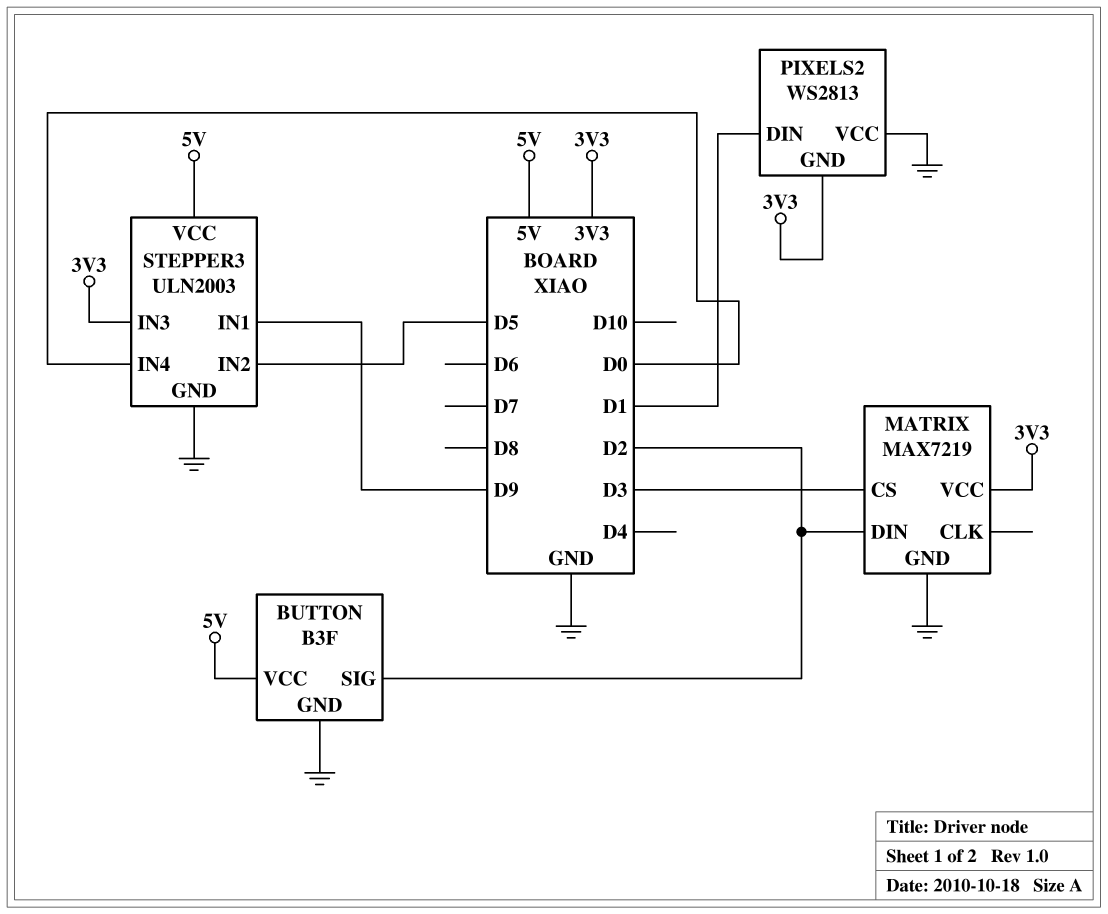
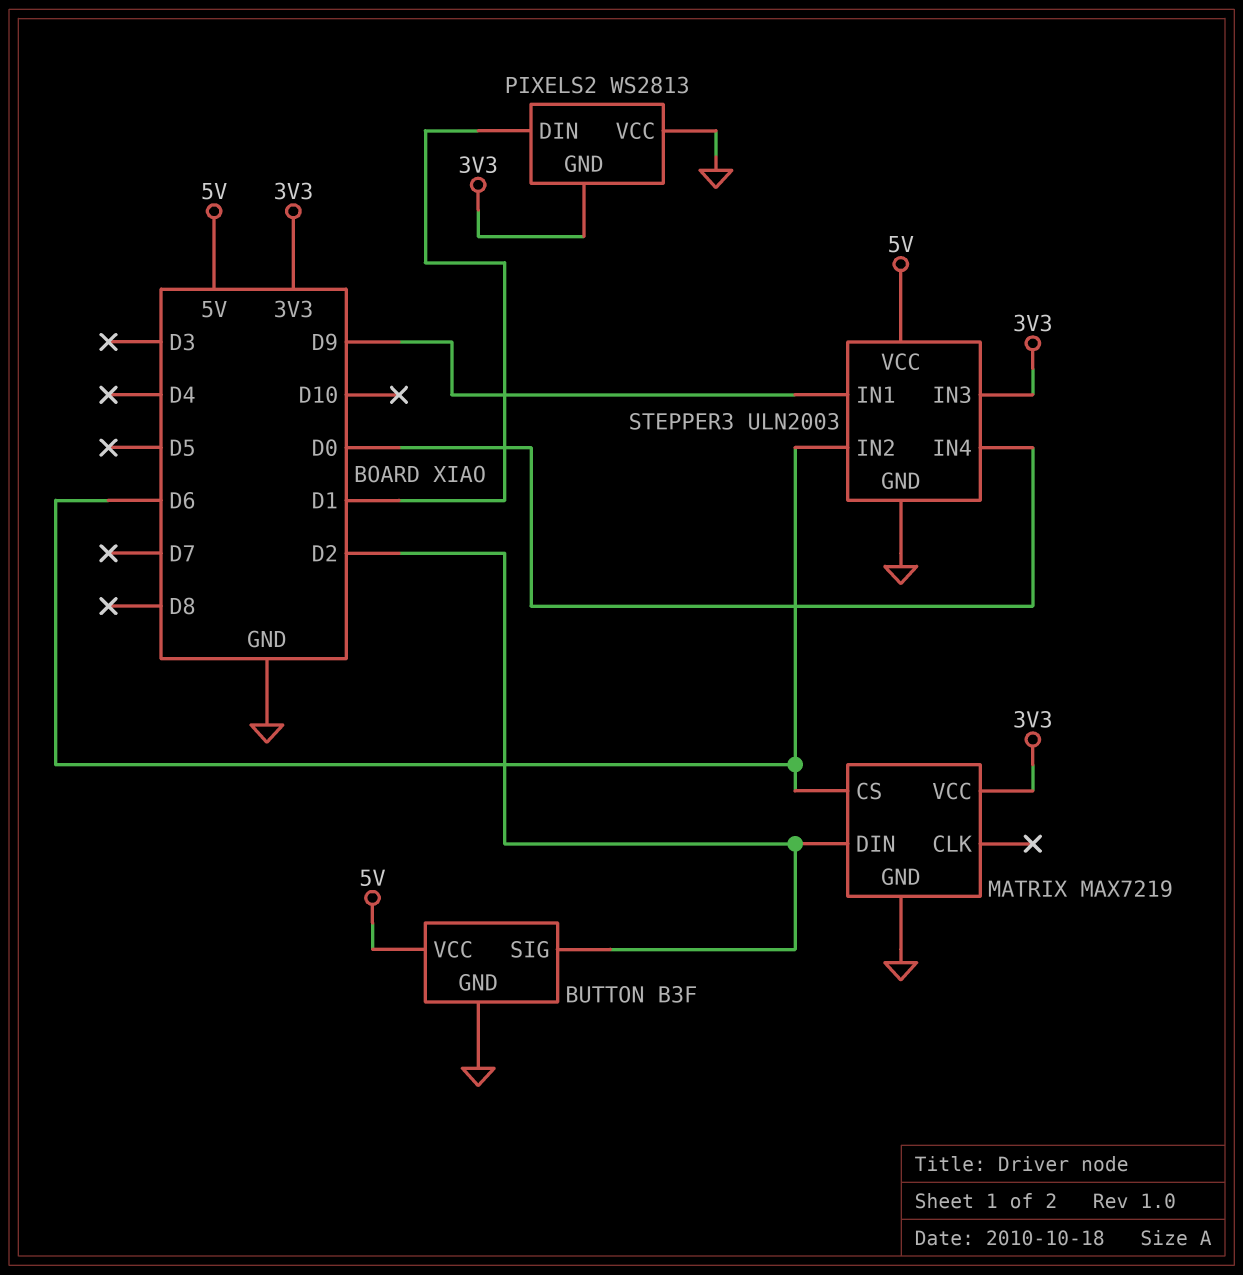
MATRIX pin CS: D3 -> D6
STEPPER3 pin IN2: D5 -> D6

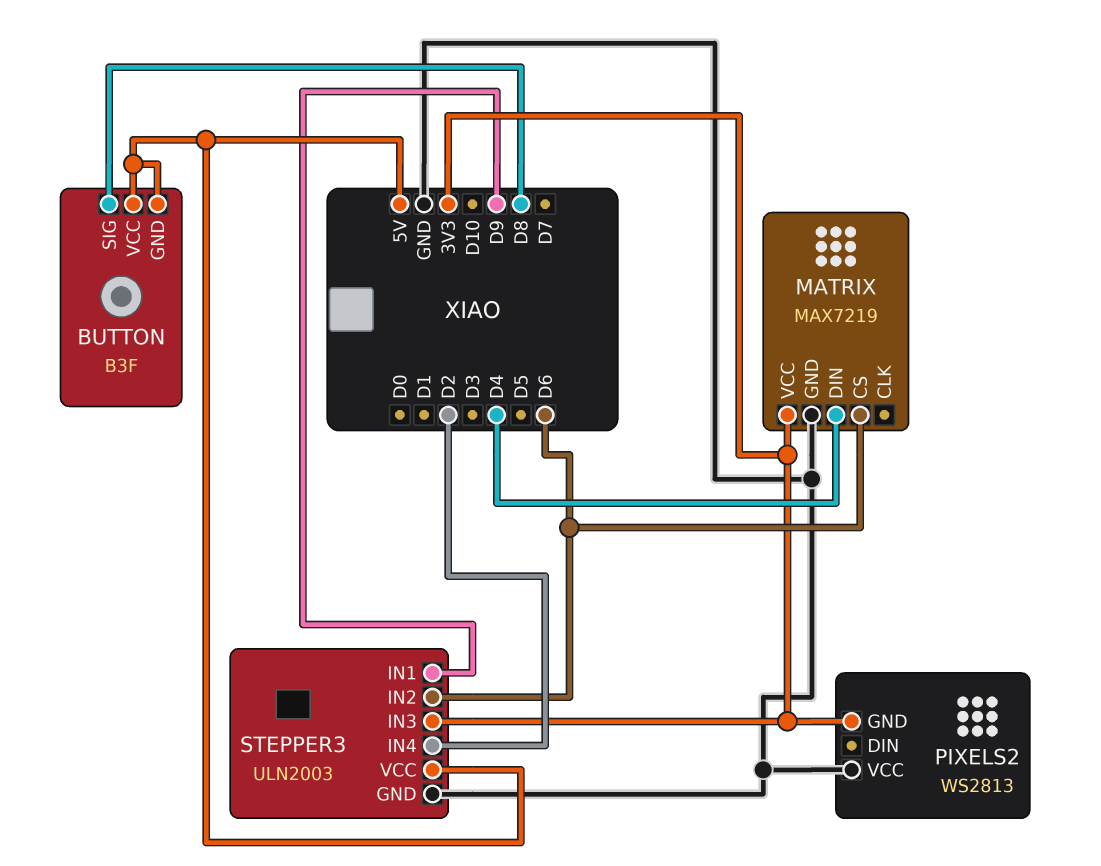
BUTTON pin GND: GND -> 5V
BUTTON pin SIG: D2 -> D8
MATRIX pin DIN: D2 -> D4
PIXELS2 pin DIN: D1 -> none
STEPPER3 pin IN4: D0 -> D2

